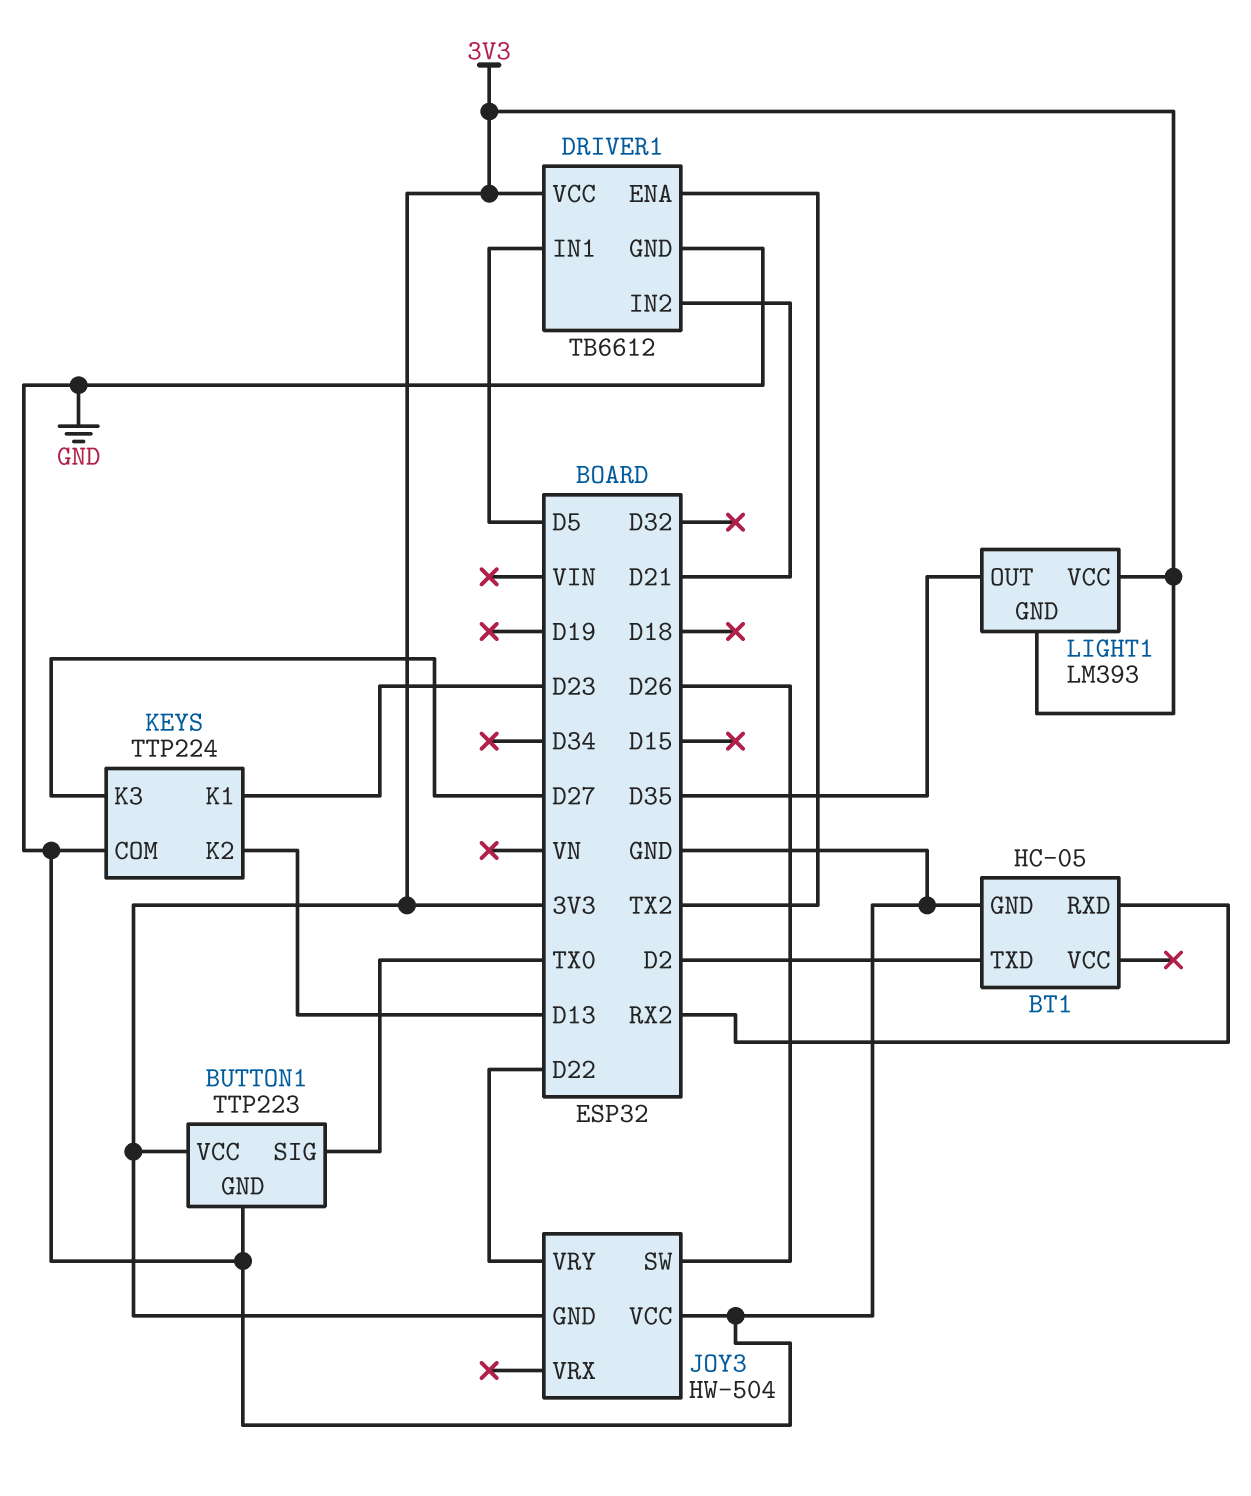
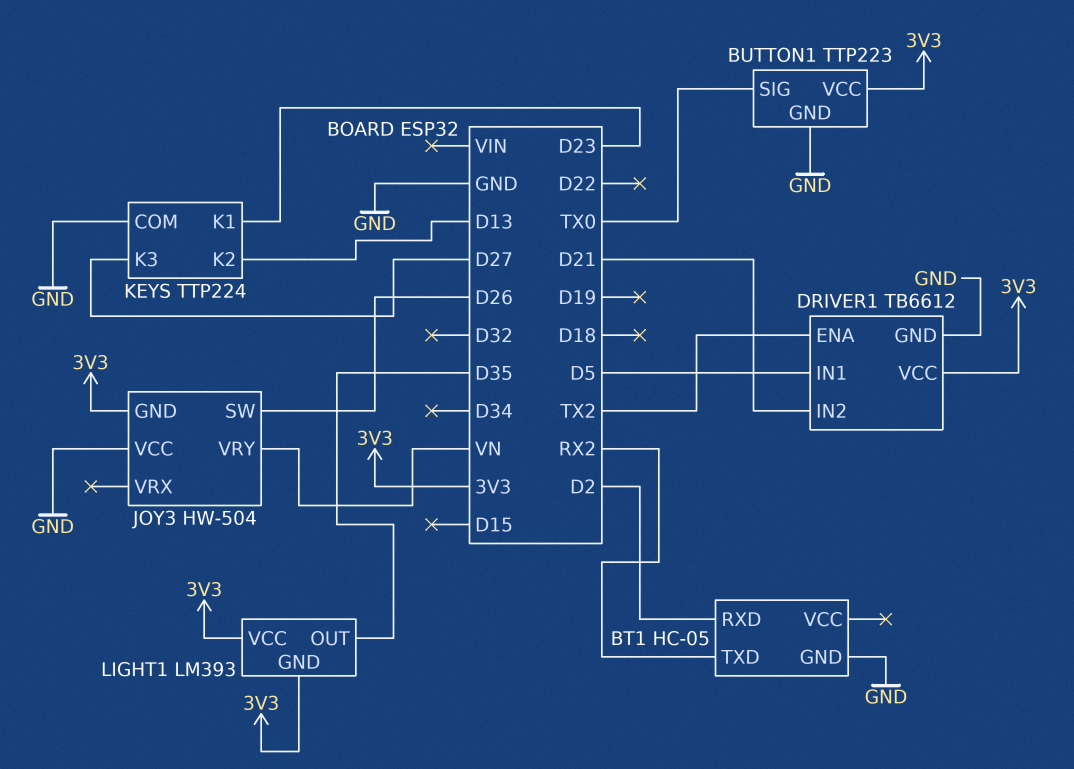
BT1 pin RXD: RX2 -> D2
BT1 pin TXD: D2 -> RX2
JOY3 pin VRY: D22 -> VN

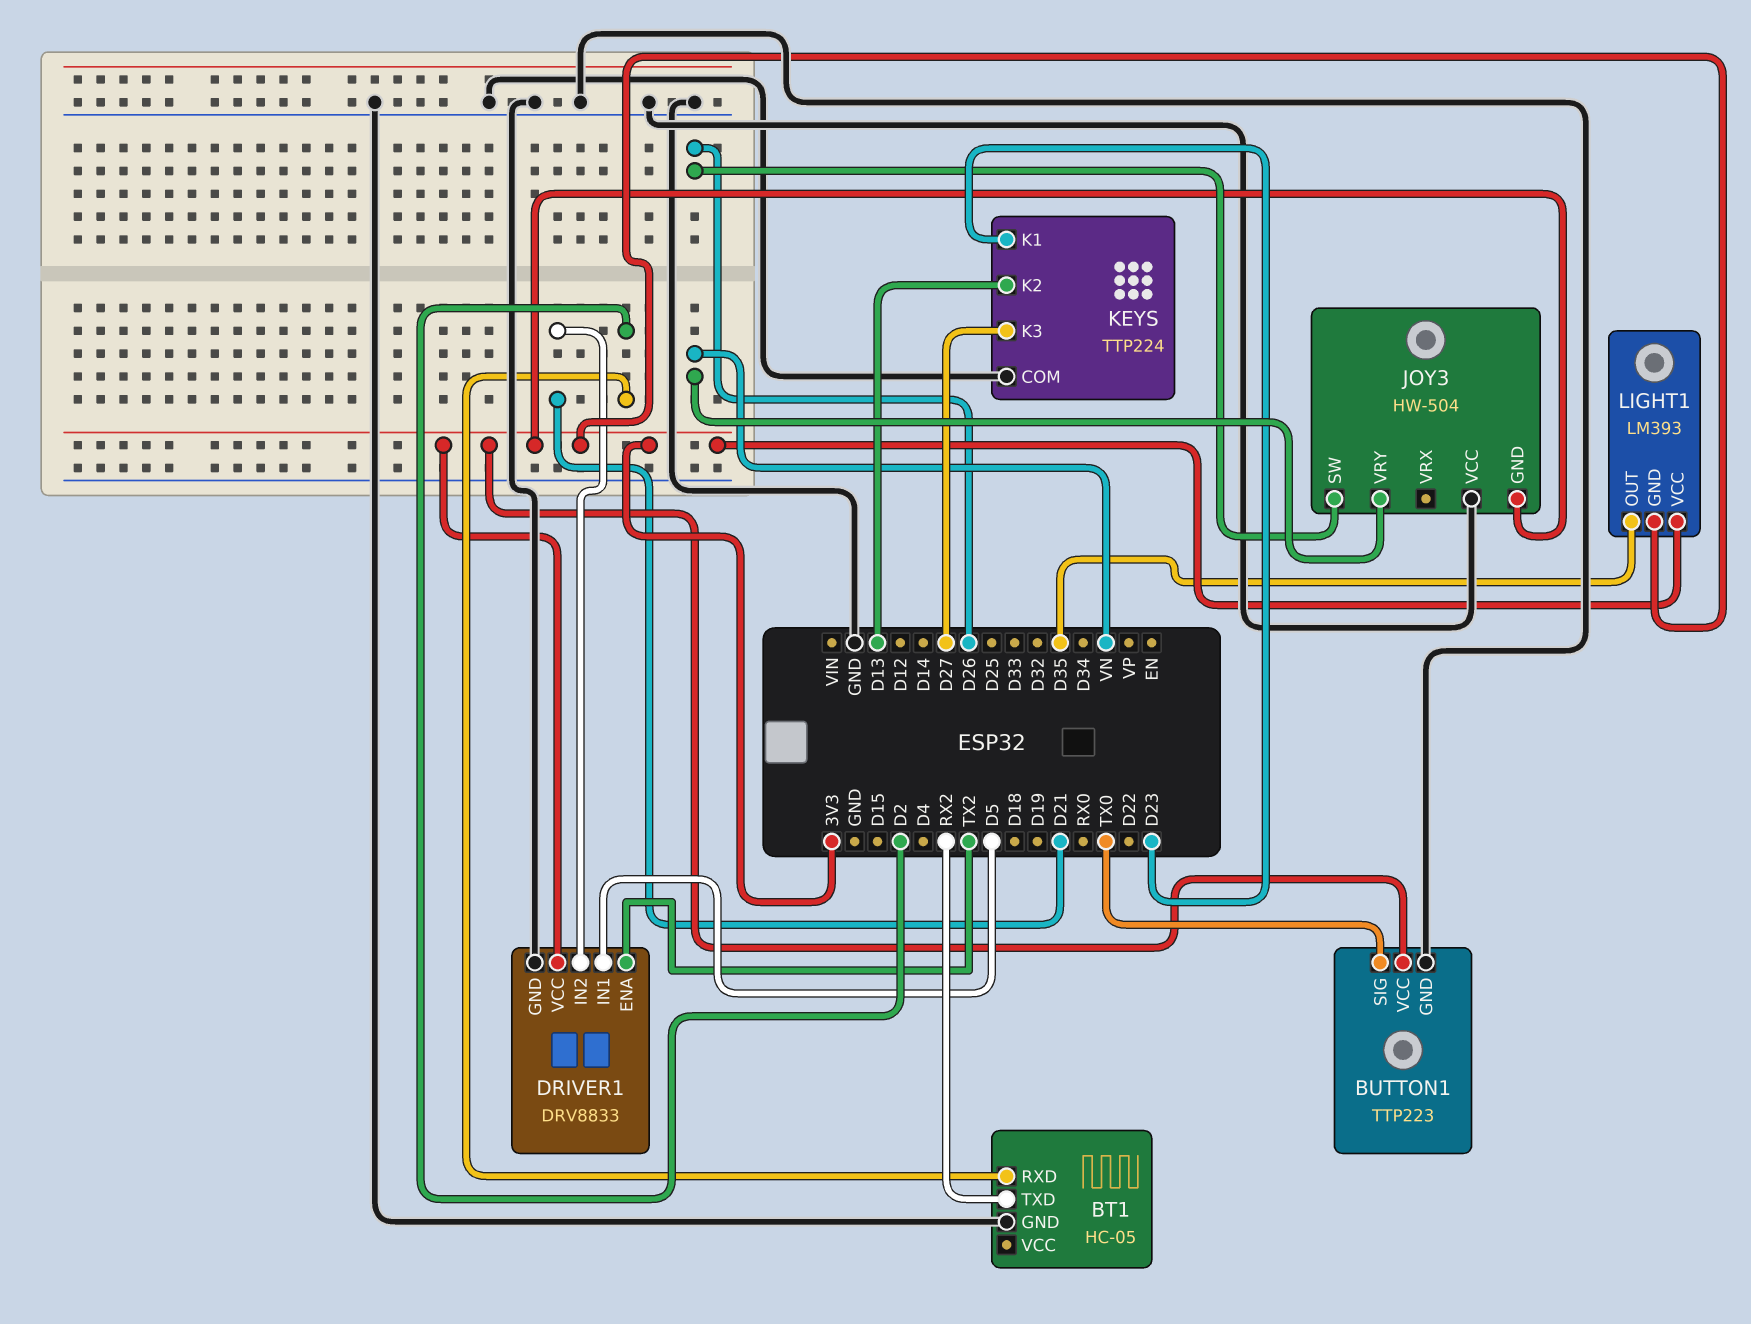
DRIVER1: TB6612 -> DRV8833

